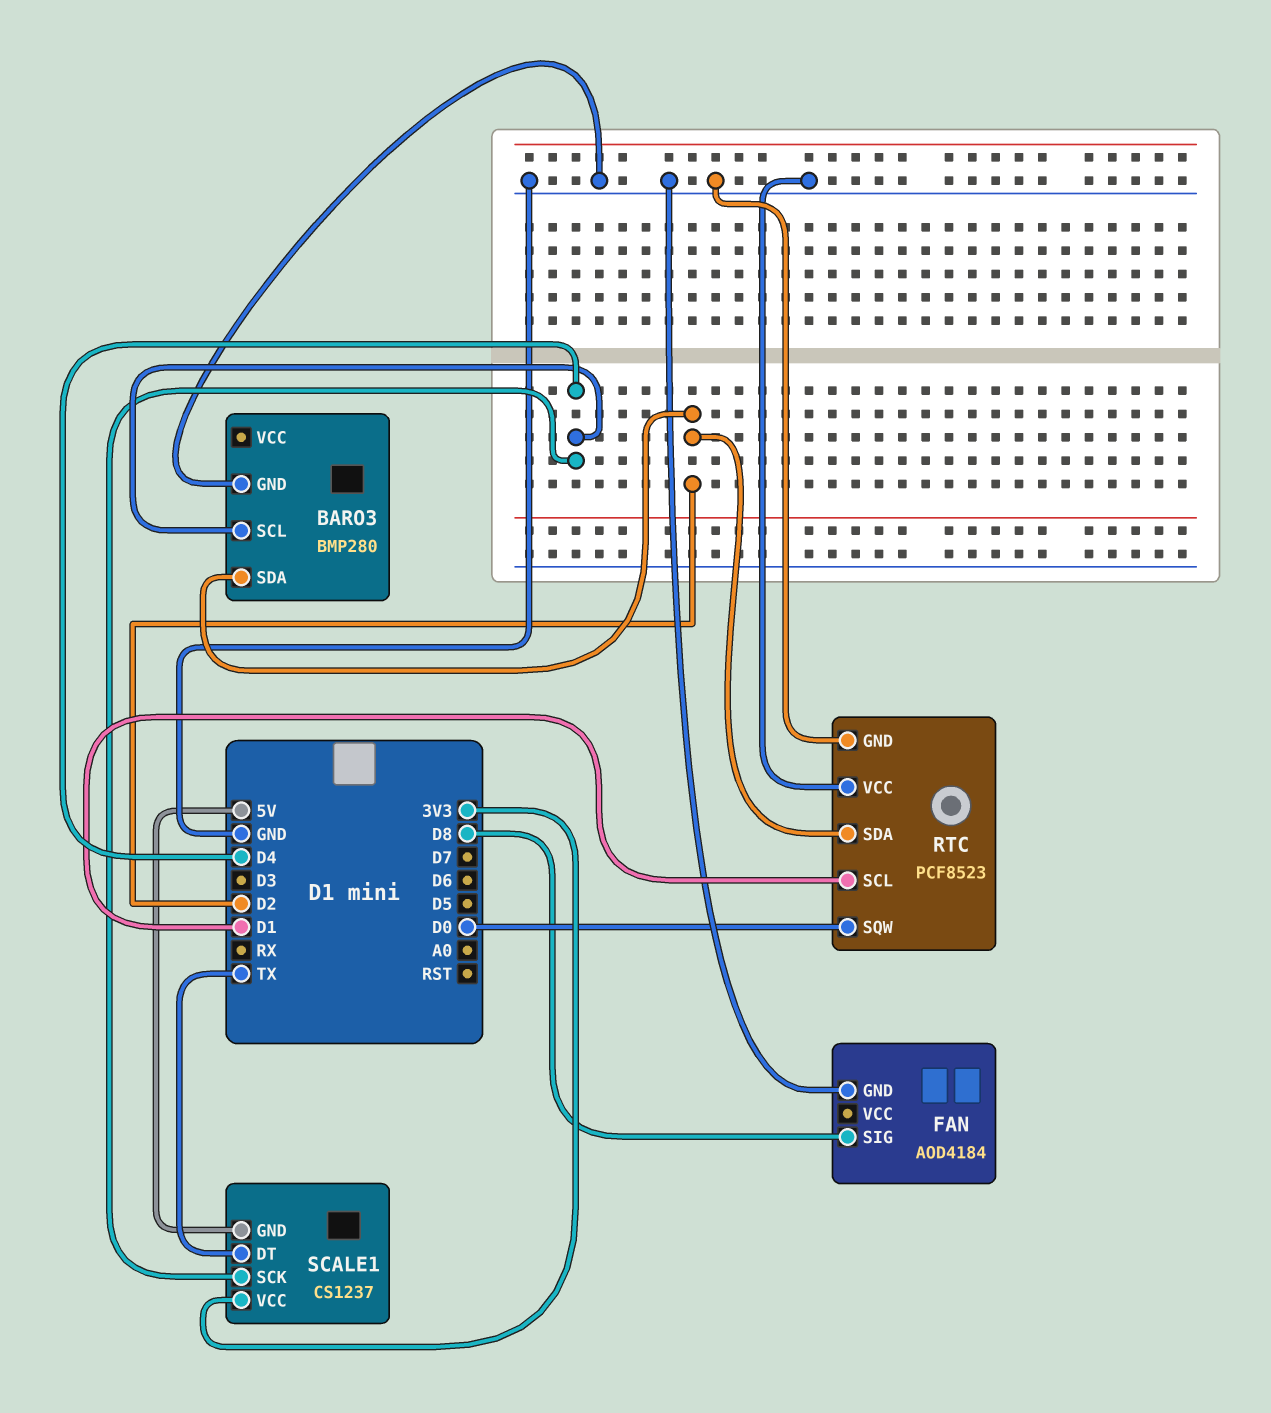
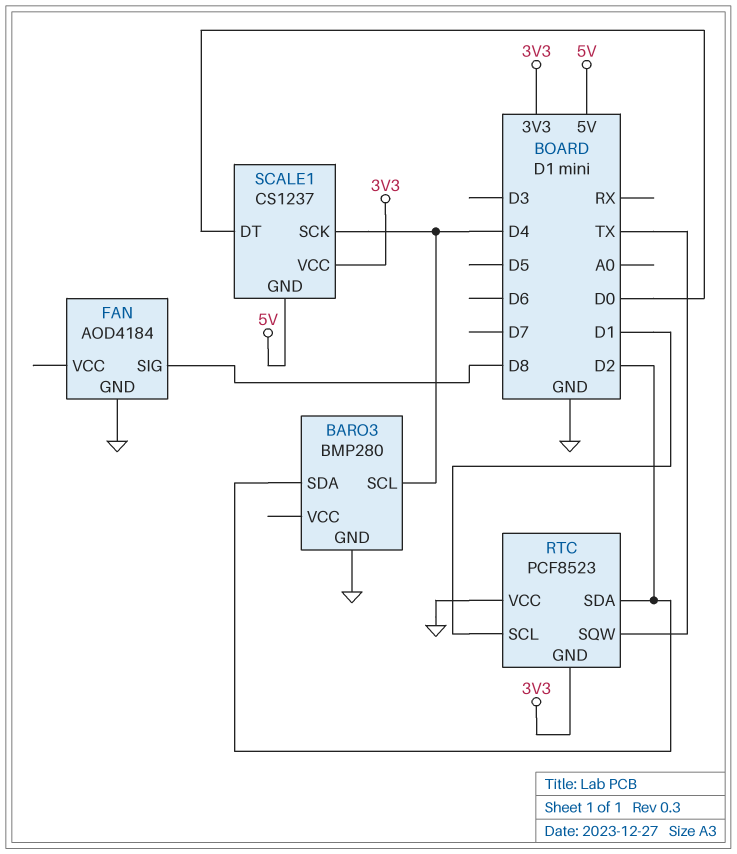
RTC pin GND: GND -> 3V3
RTC pin SQW: D0 -> TX
SCALE1 pin DT: TX -> D0

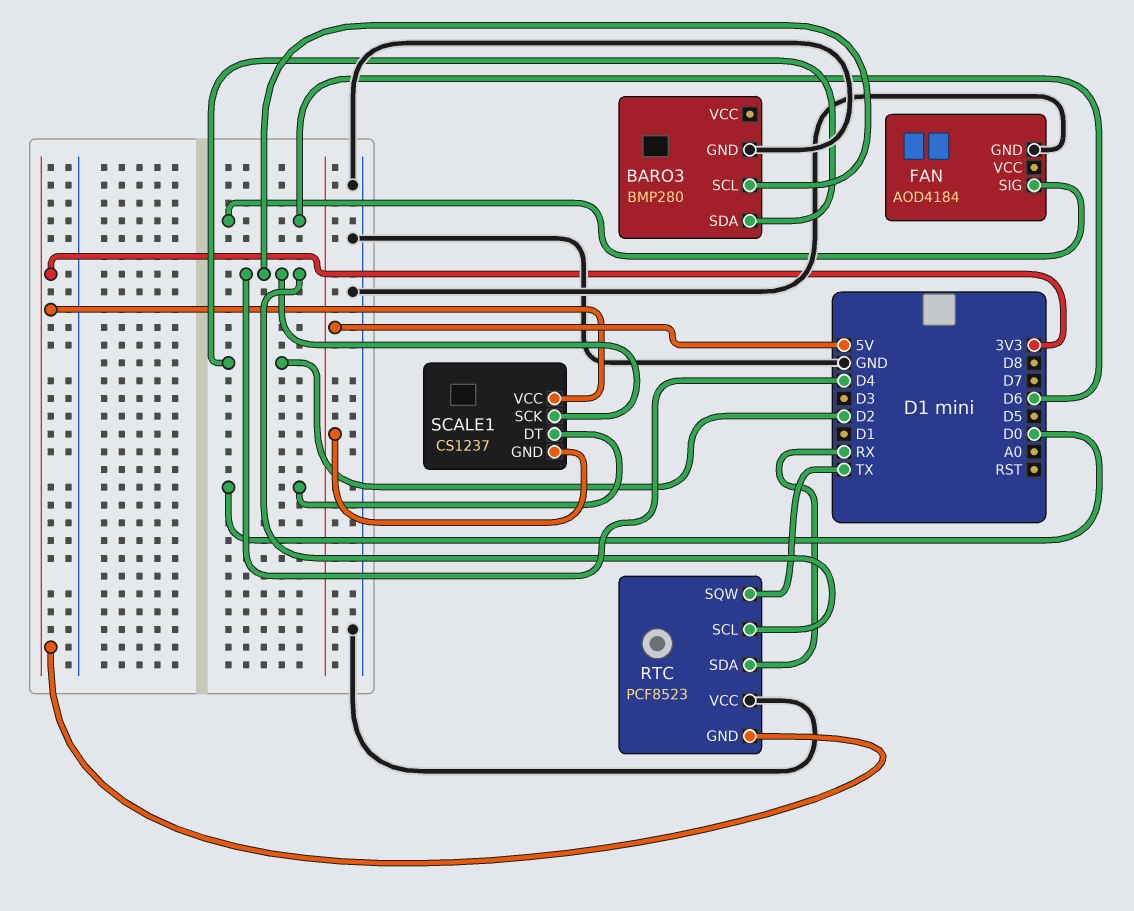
FAN pin SIG: D8 -> D6
RTC pin SCL: D1 -> D4
RTC pin SDA: D2 -> RX

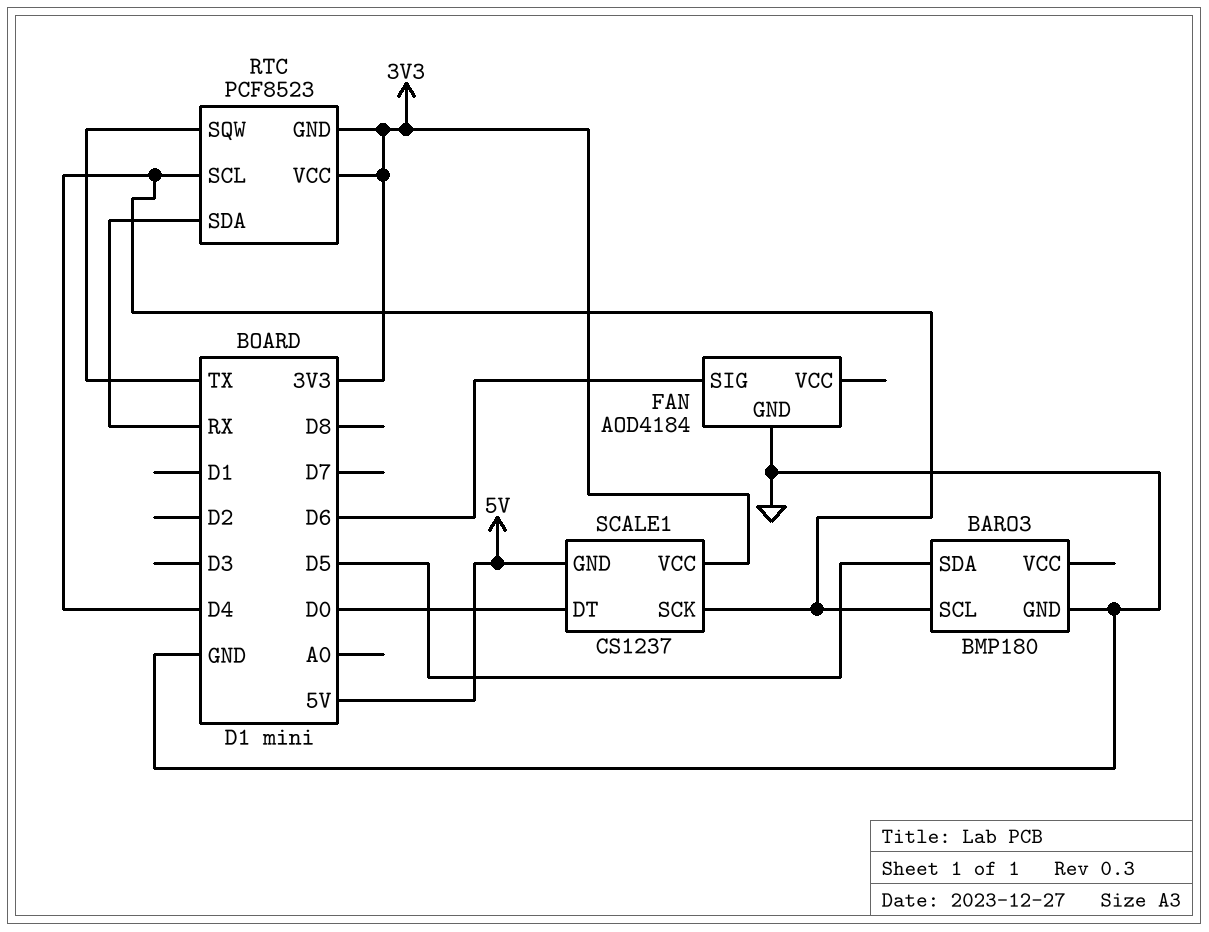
BARO3: BMP280 -> BMP180
BARO3 pin SDA: D2 -> D5
RTC pin VCC: GND -> 3V3

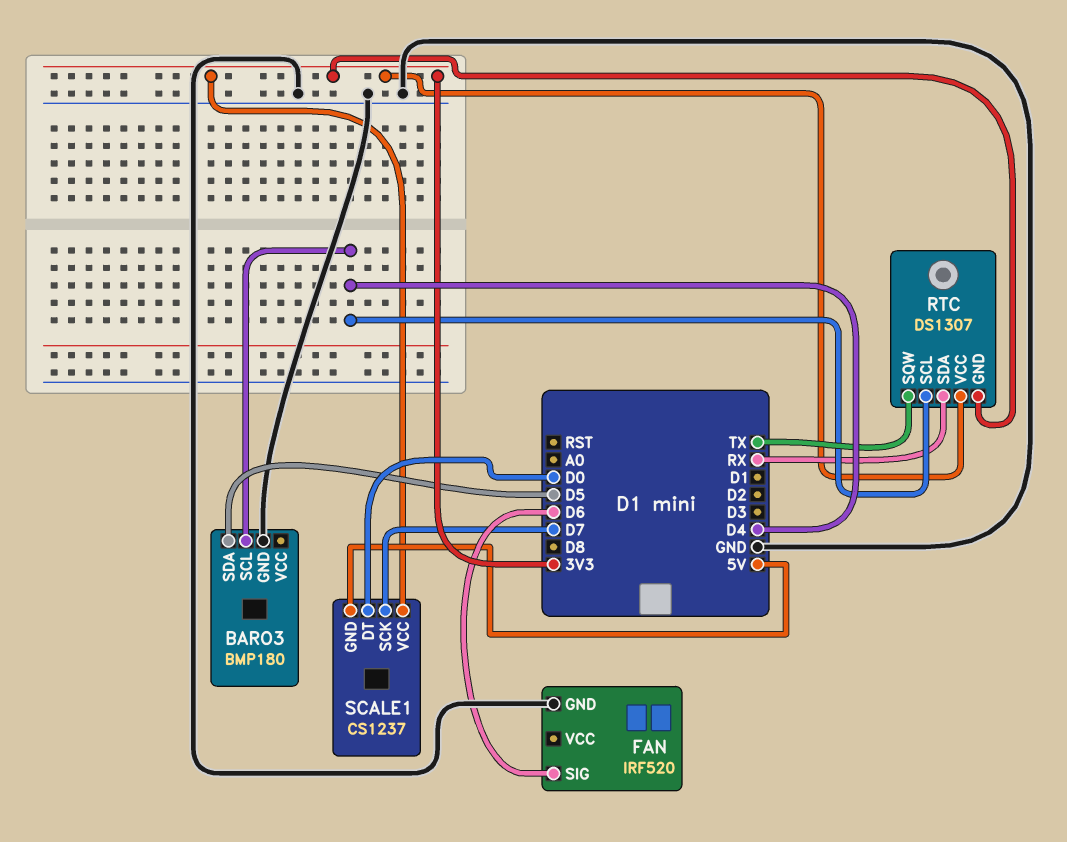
FAN: AOD4184 -> IRF520
RTC: PCF8523 -> DS1307
SCALE1 pin SCK: D4 -> D7

